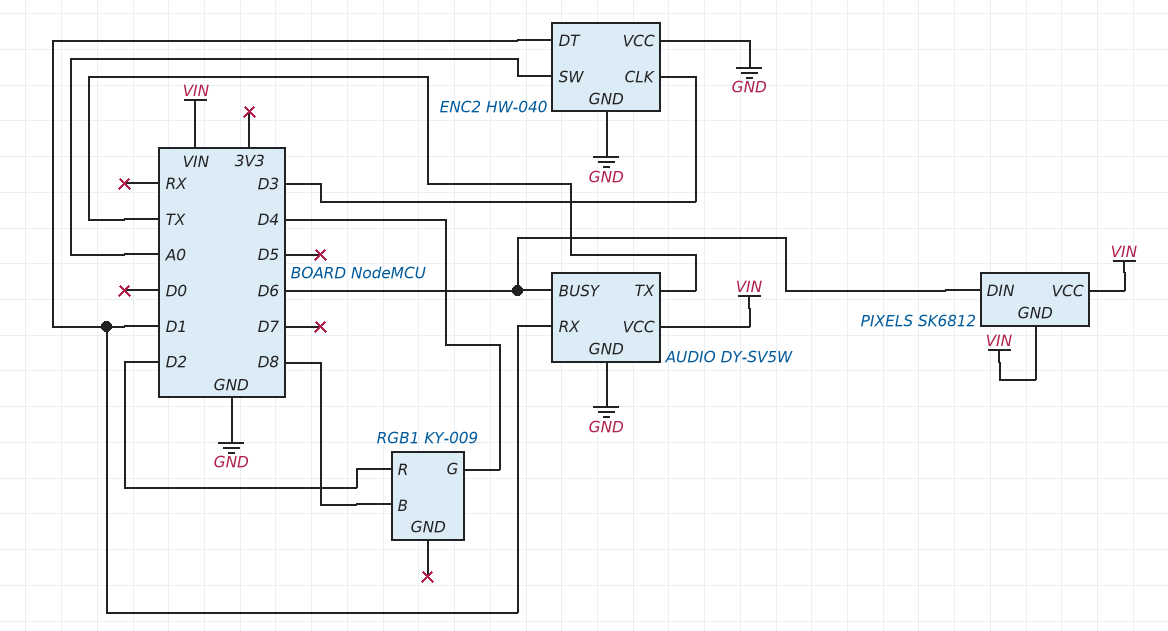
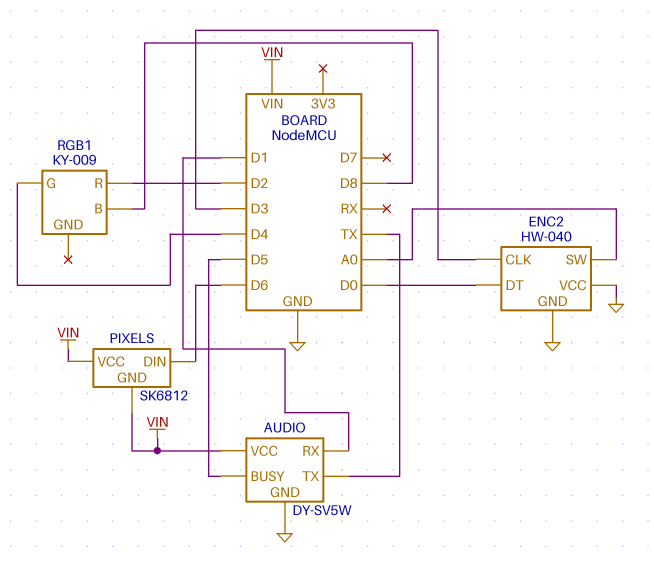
AUDIO pin BUSY: D6 -> D5
ENC2 pin DT: D1 -> D0

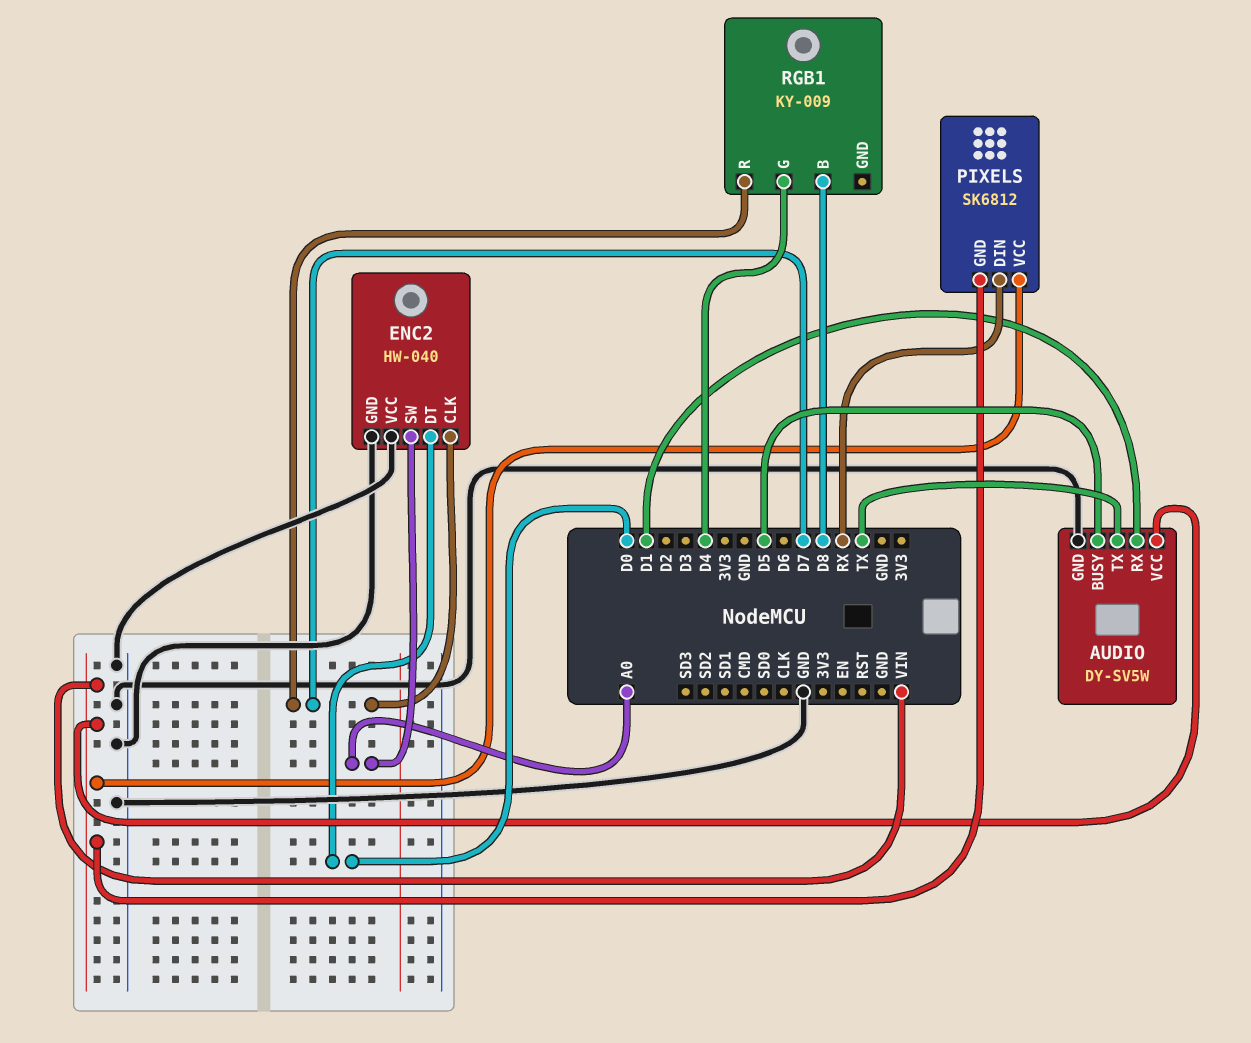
ENC2 pin CLK: D3 -> D7
PIXELS pin DIN: D6 -> RX
RGB1 pin R: D2 -> D7

